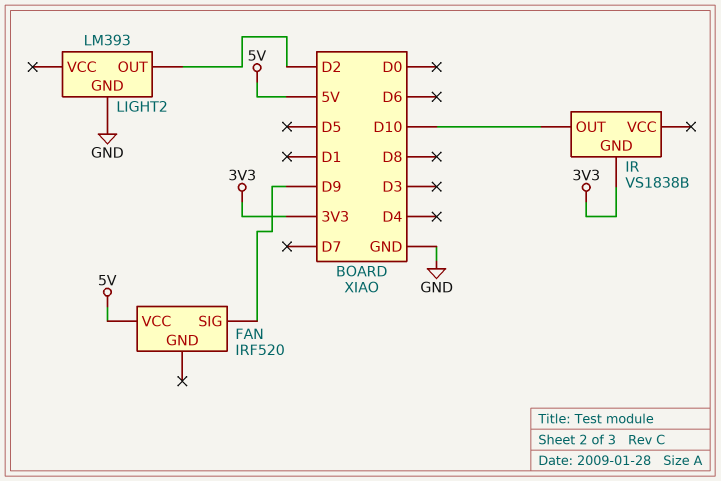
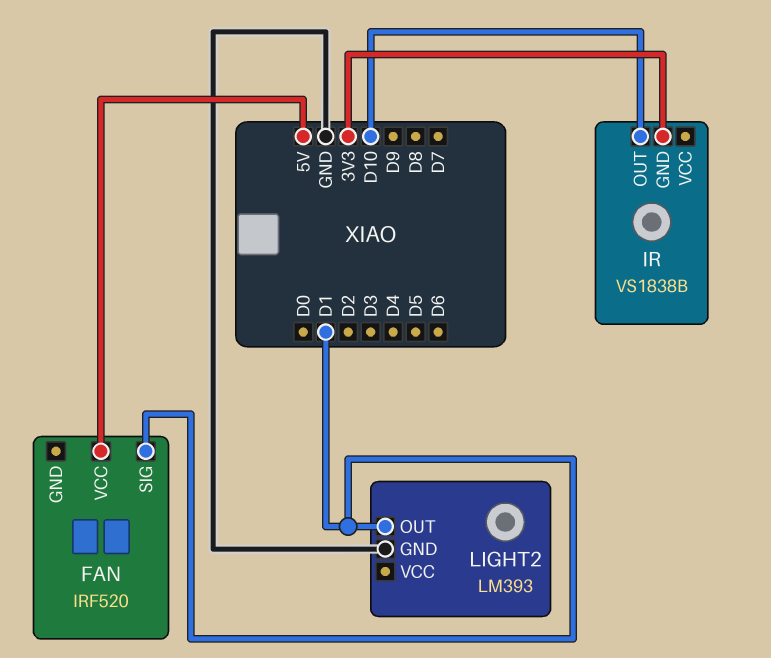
FAN pin SIG: D9 -> D1
LIGHT2 pin OUT: D2 -> D1

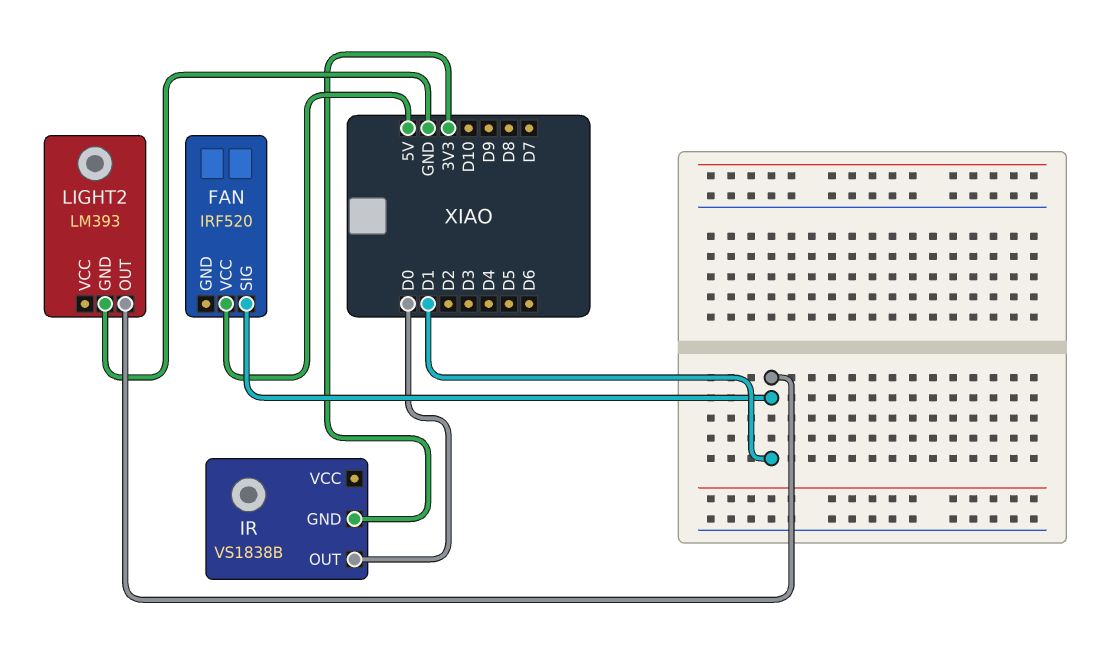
IR pin OUT: D10 -> D0

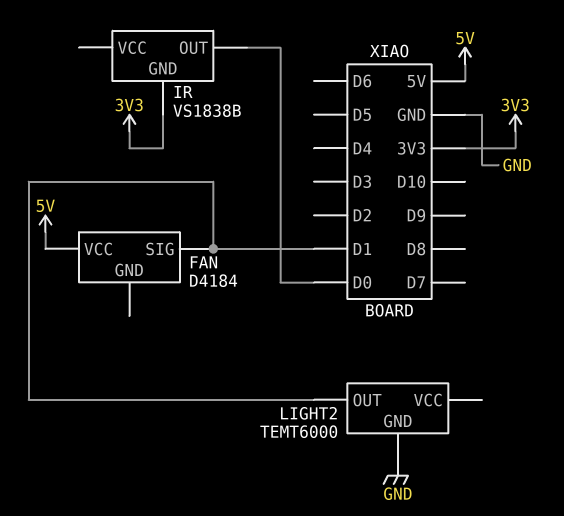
FAN: IRF520 -> D4184
LIGHT2: LM393 -> TEMT6000

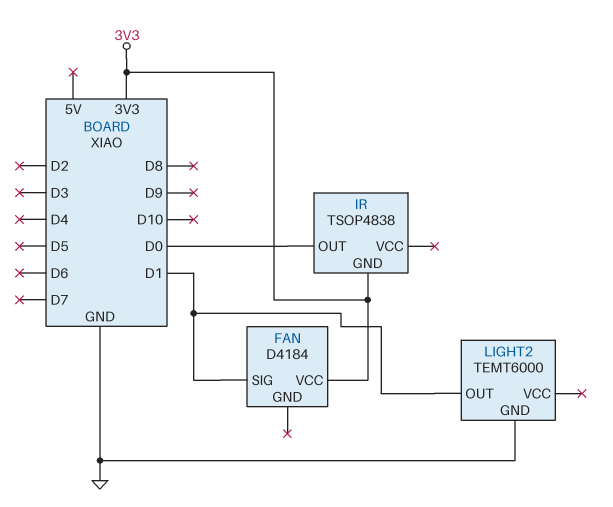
FAN pin VCC: 5V -> 3V3
IR: VS1838B -> TSOP4838

